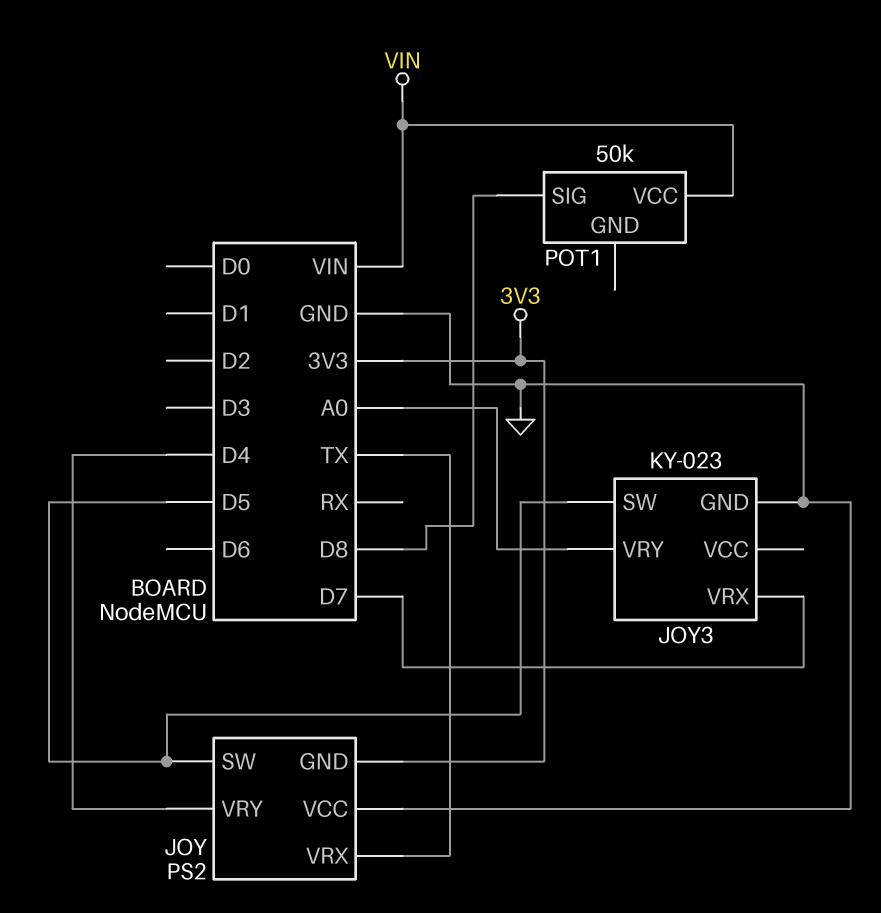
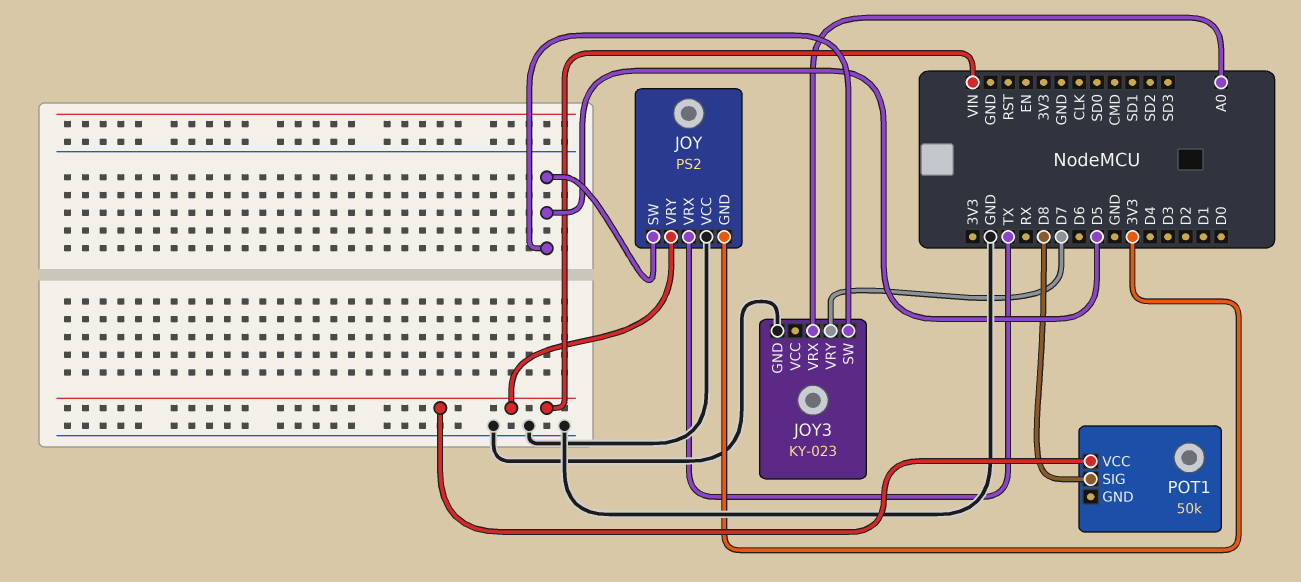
JOY pin VRY: D4 -> VIN
JOY3 pin VRX: D7 -> A0
JOY3 pin VRY: A0 -> D7

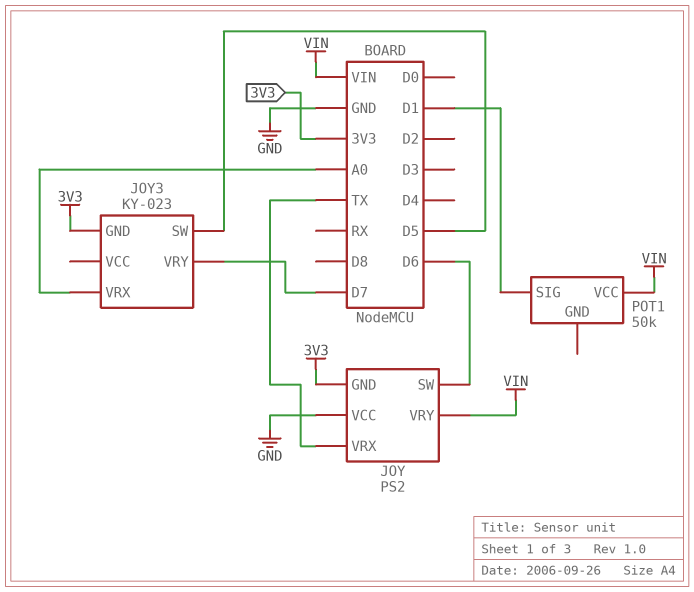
JOY pin SW: D5 -> D6
JOY3 pin GND: GND -> 3V3
POT1 pin SIG: D8 -> D1

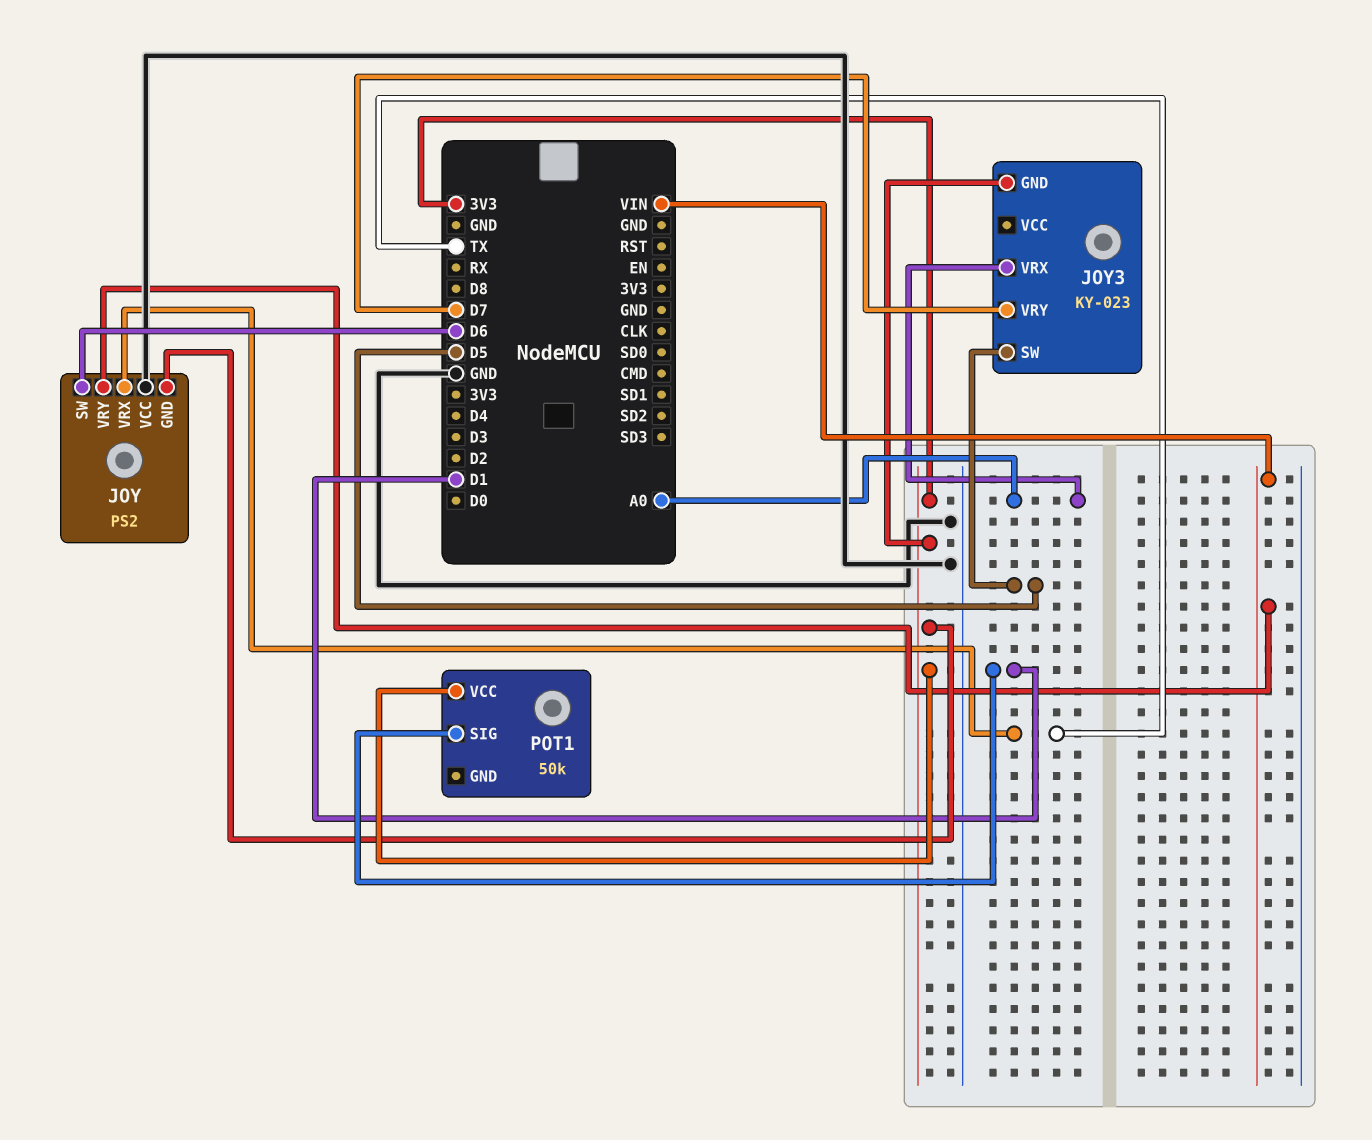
POT1 pin VCC: VIN -> 3V3

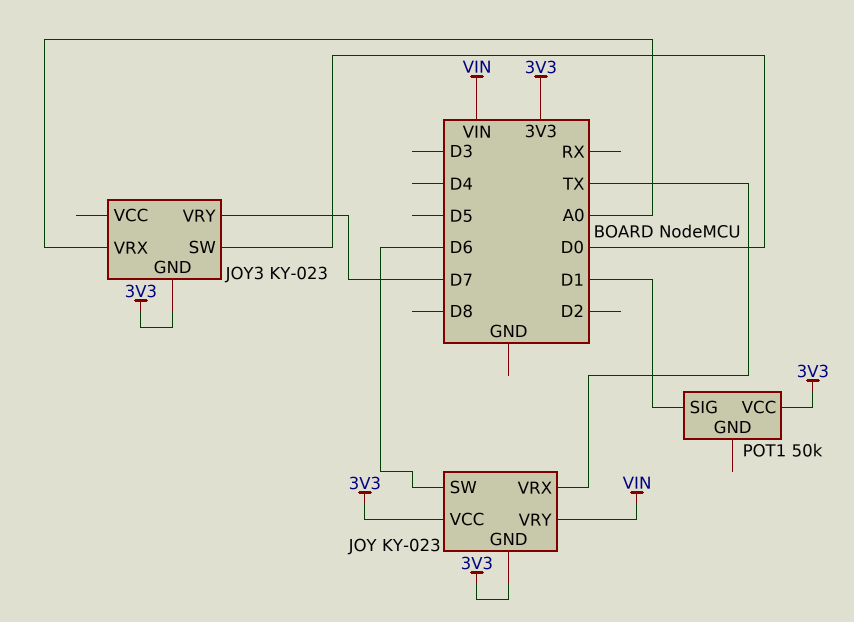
JOY: PS2 -> KY-023
JOY pin VCC: GND -> 3V3
JOY3 pin SW: D5 -> D0

